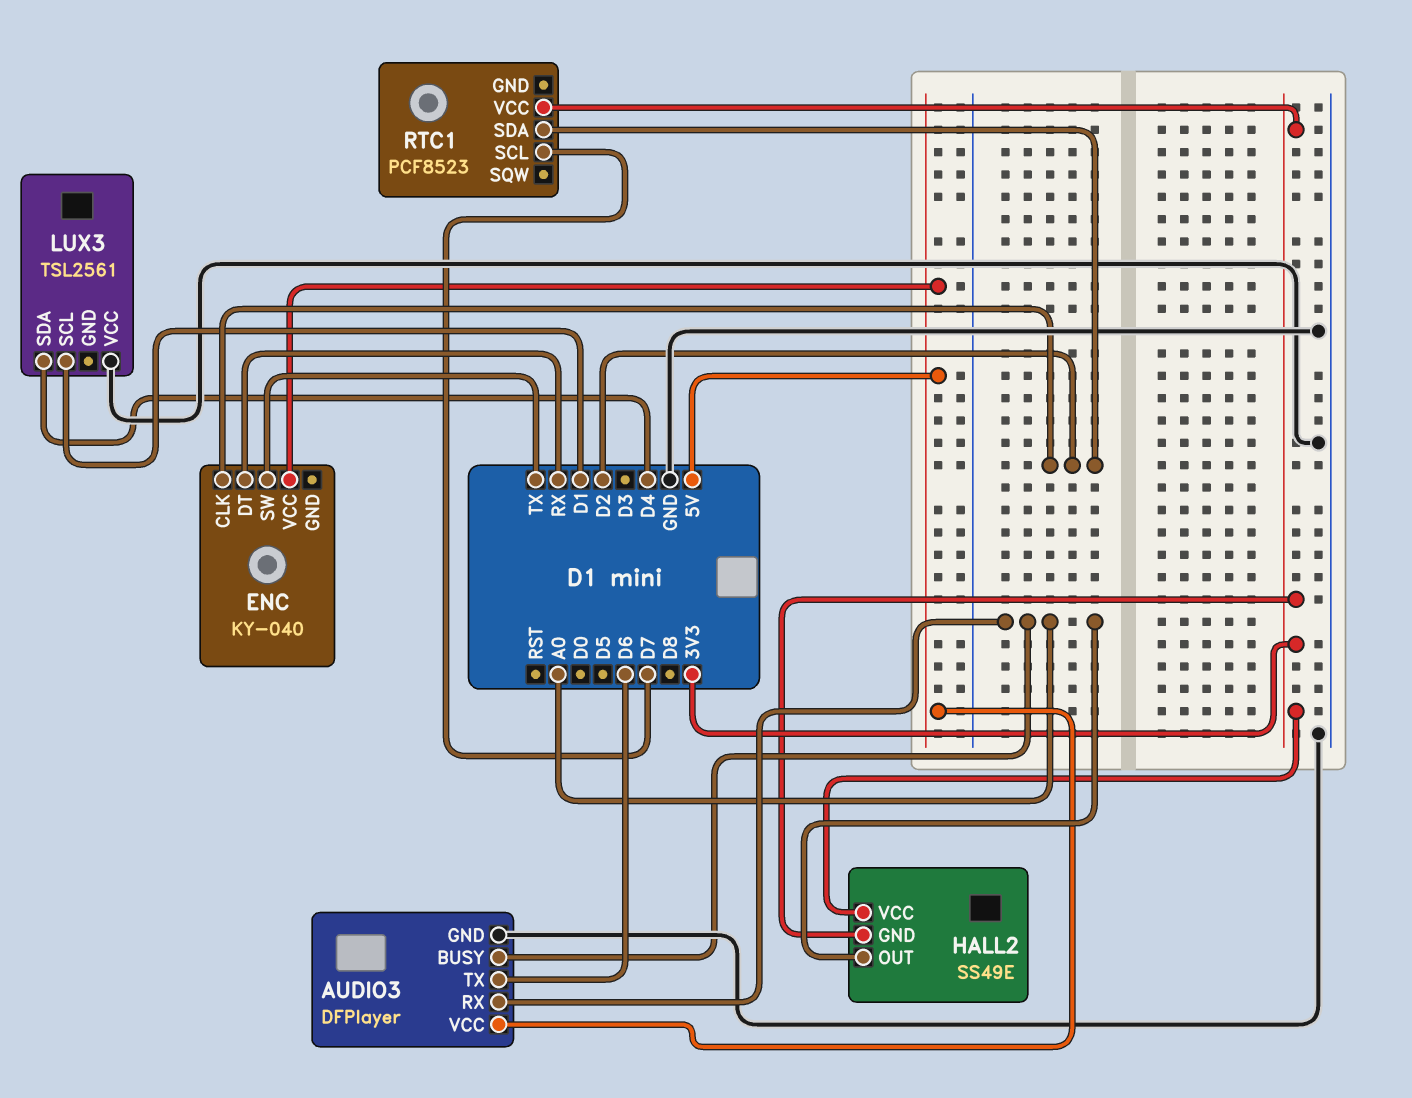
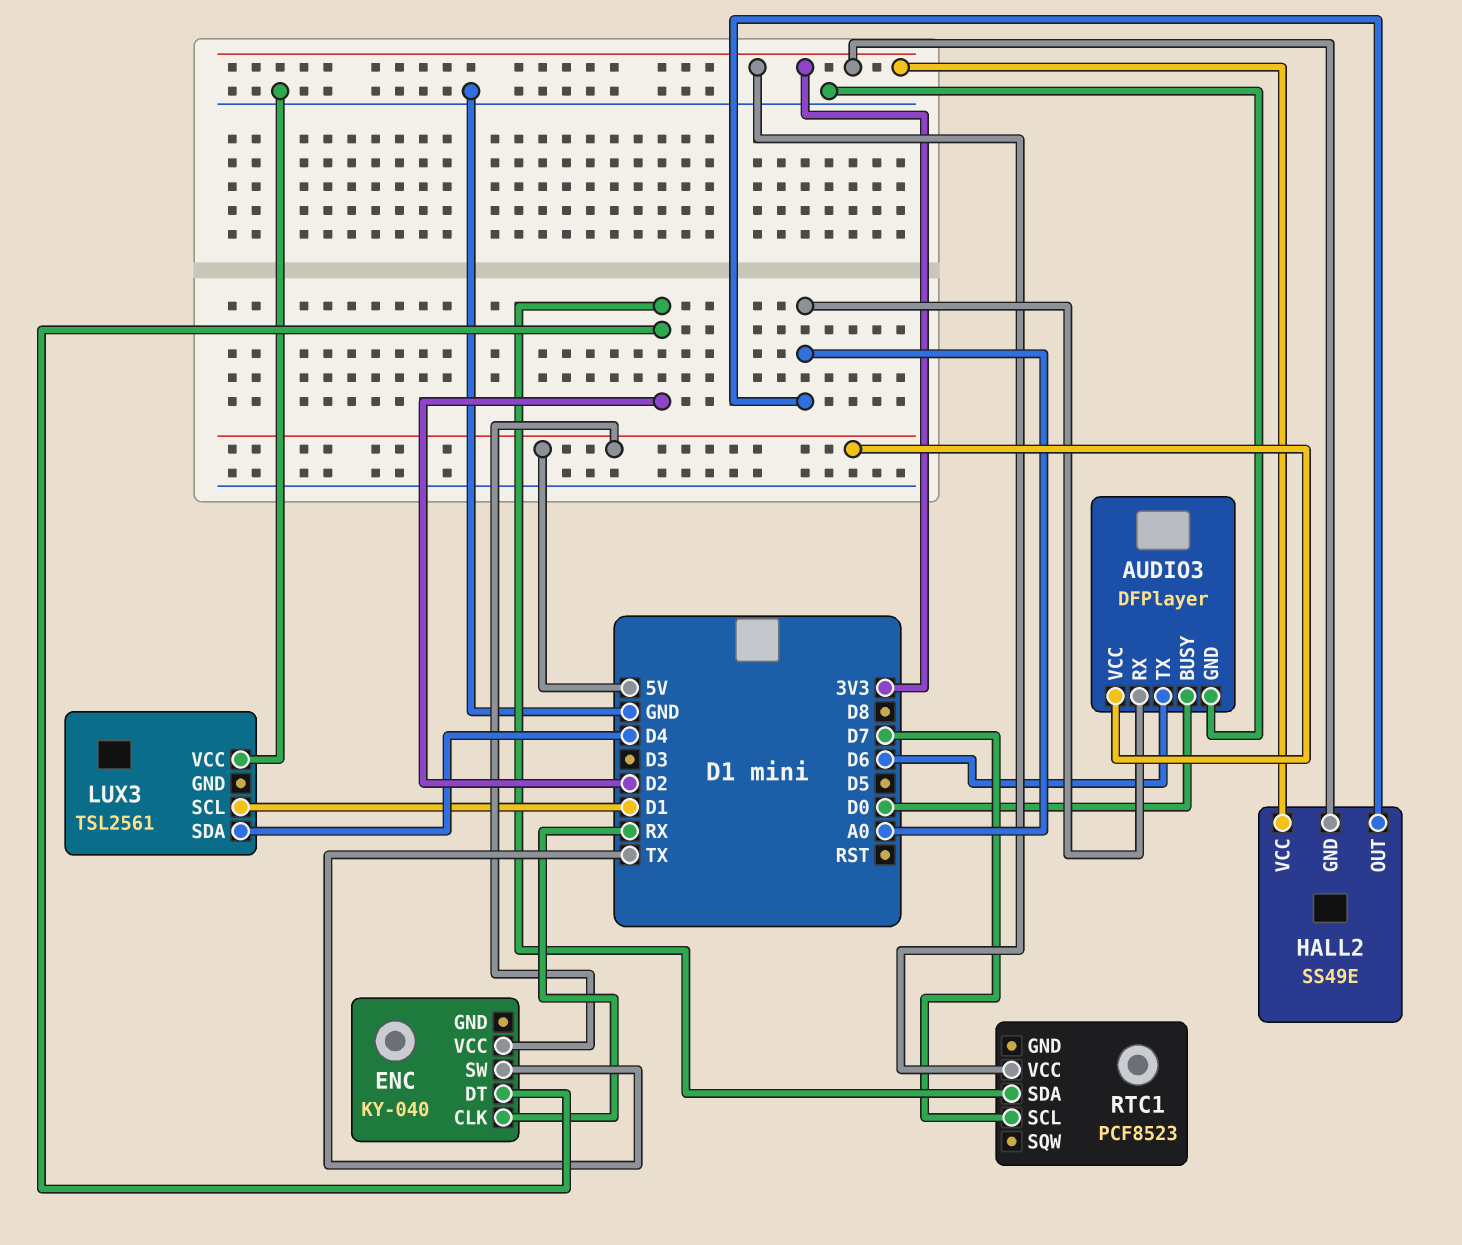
AUDIO3 pin BUSY: A0 -> D0
ENC pin CLK: D2 -> RX
ENC pin DT: RX -> D2

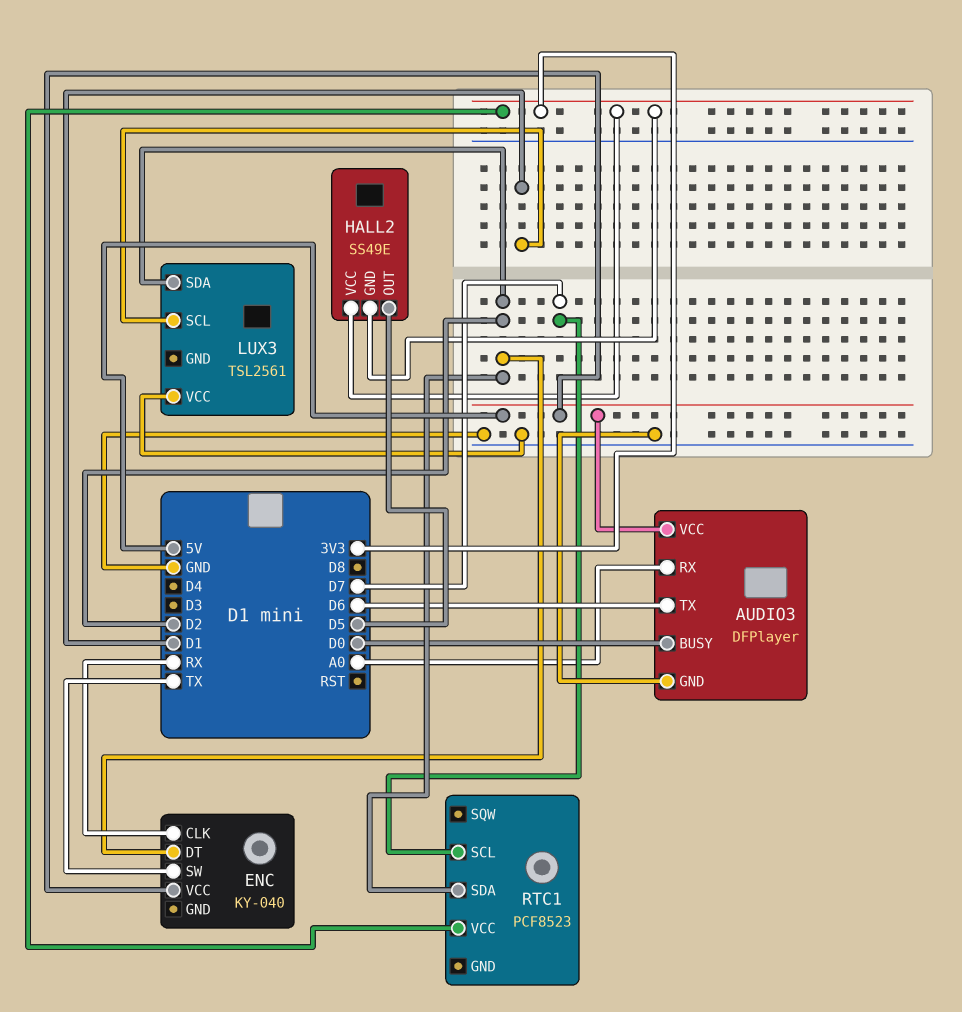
HALL2 pin OUT: A0 -> D5
LUX3 pin SDA: D4 -> D2

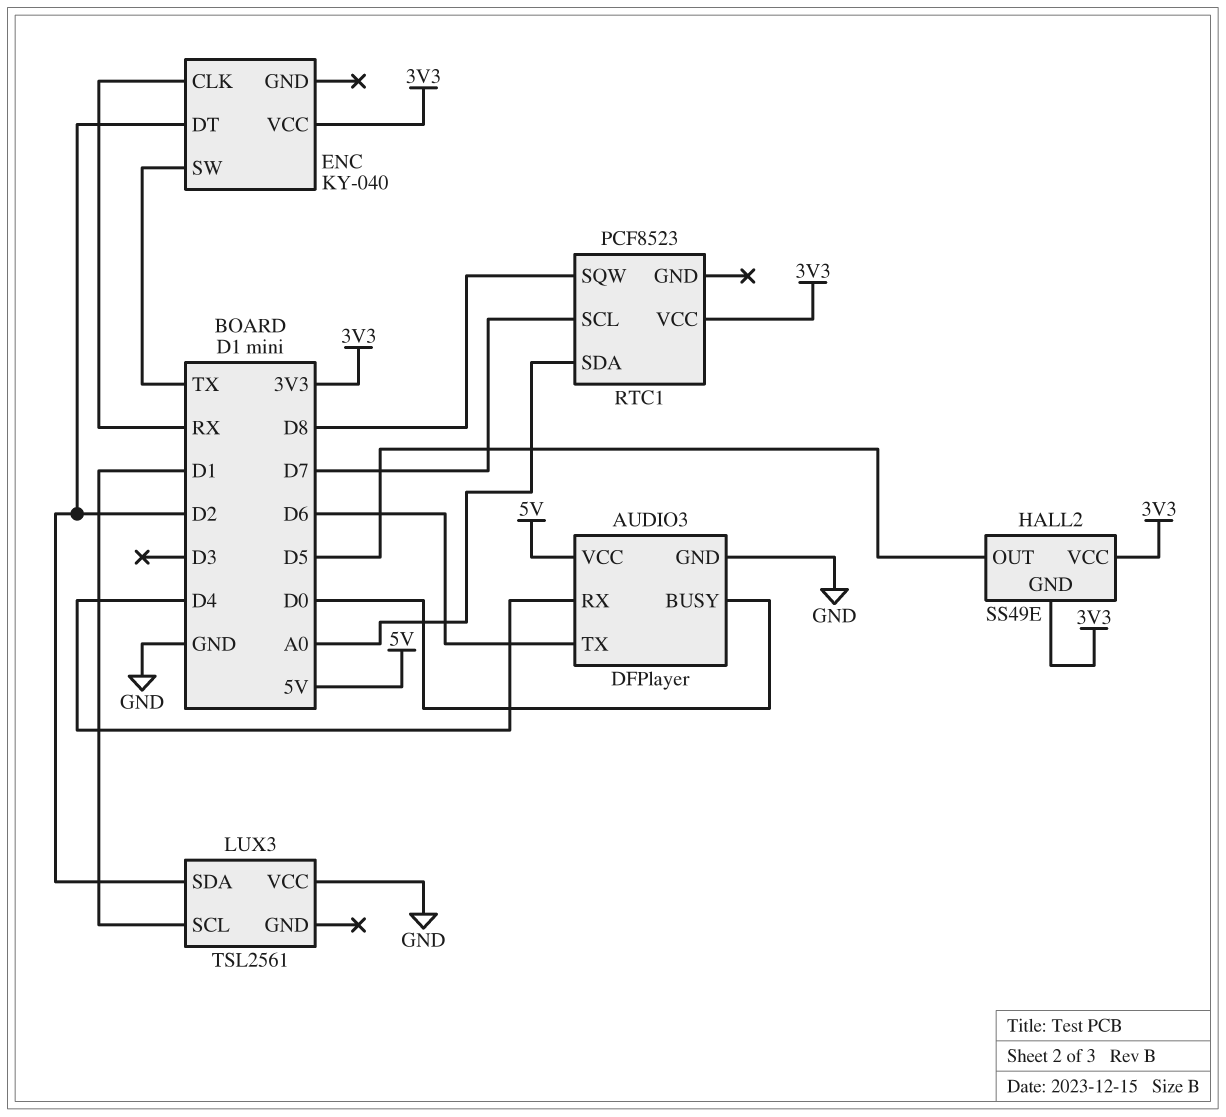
AUDIO3 pin RX: A0 -> D4
ENC pin VCC: 5V -> 3V3
RTC1 pin SDA: D2 -> A0
RTC1 pin SQW: none -> D8

